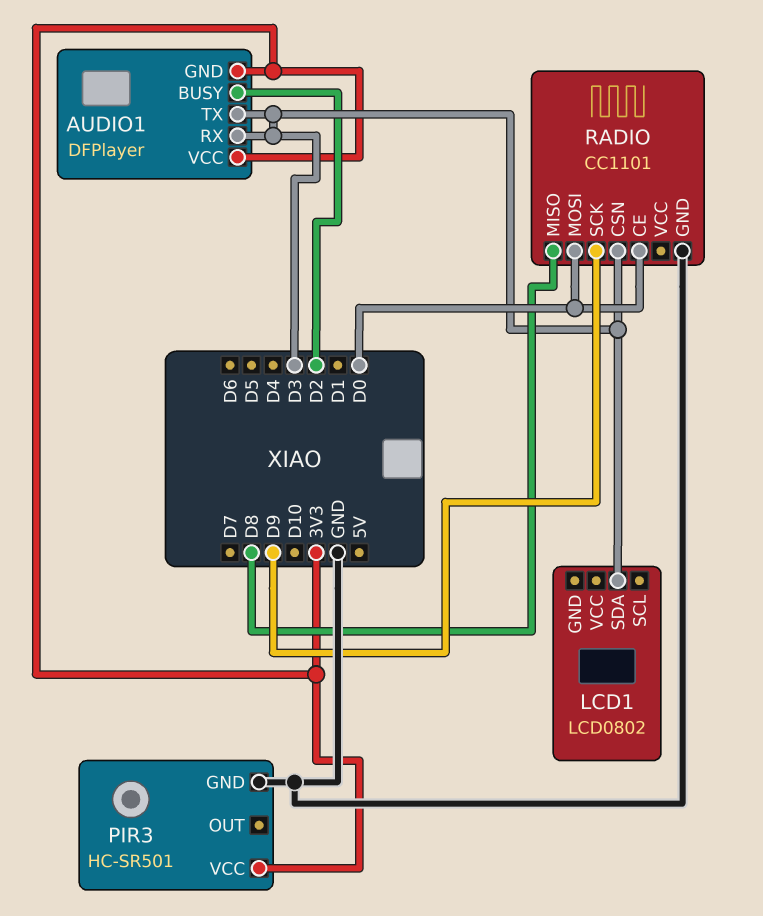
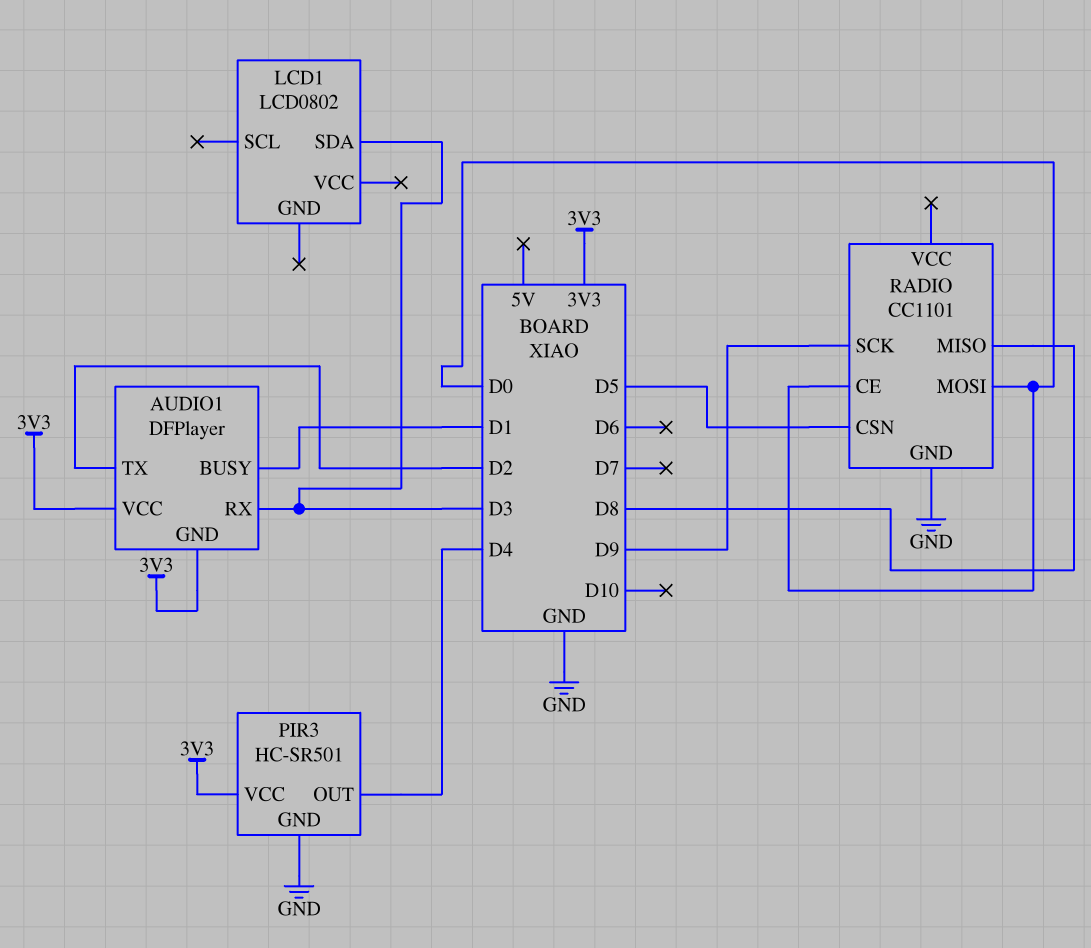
AUDIO1 pin BUSY: D2 -> D1
AUDIO1 pin TX: D3 -> D2
PIR3 pin OUT: none -> D4
RADIO pin CSN: D3 -> D5

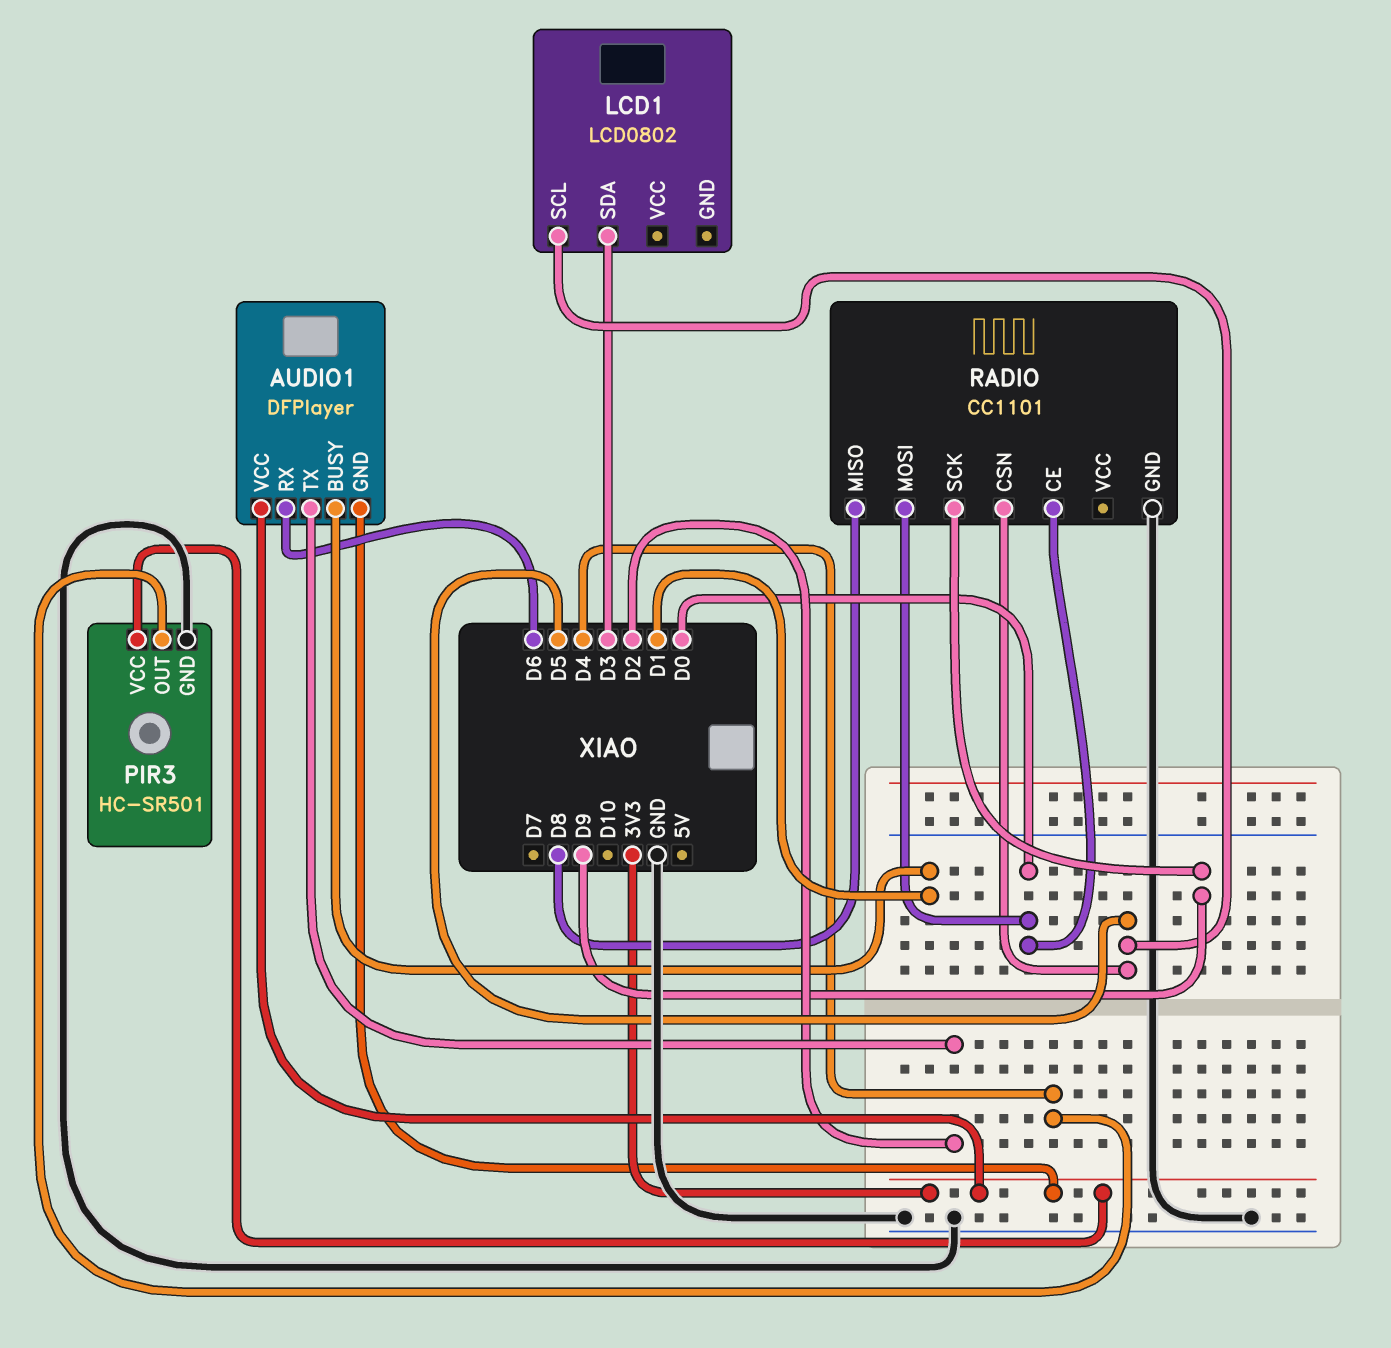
AUDIO1 pin RX: D3 -> D6
LCD1 pin SCL: none -> D5

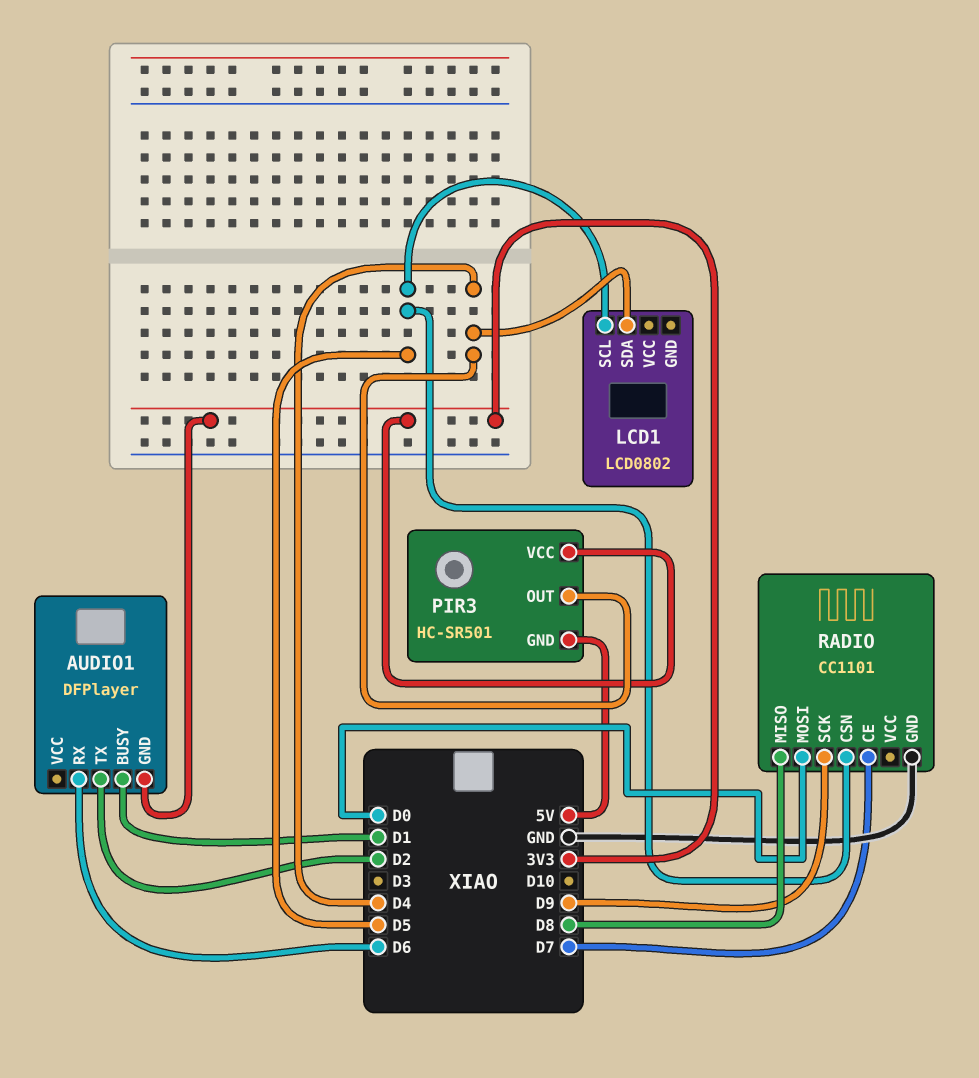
AUDIO1 pin VCC: 3V3 -> none
LCD1 pin SDA: D3 -> D4
PIR3 pin GND: GND -> 5V
RADIO pin CE: D0 -> D7

